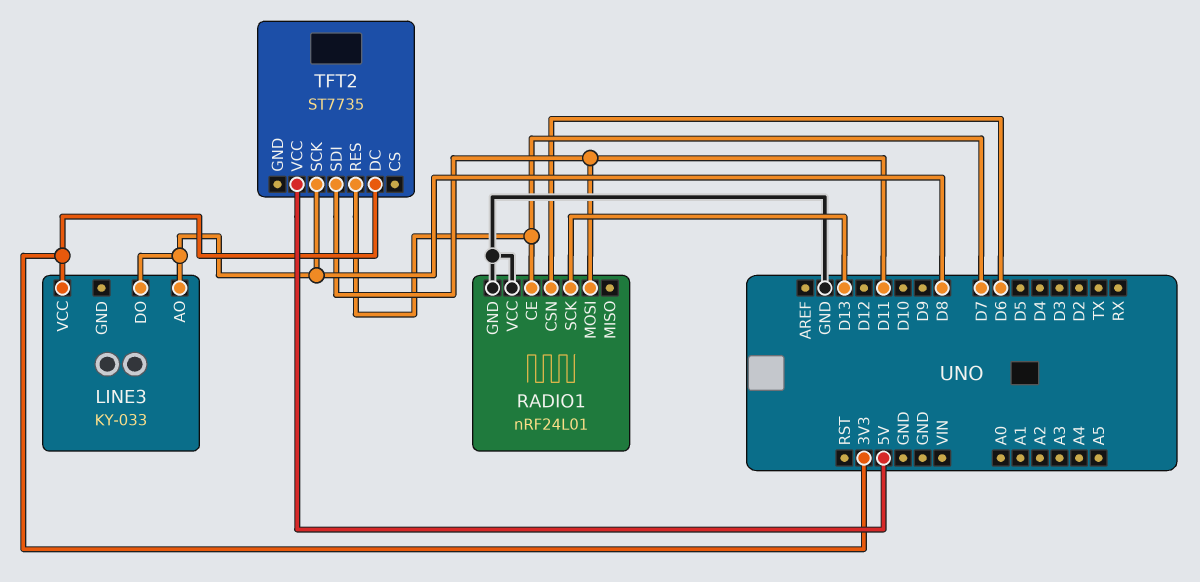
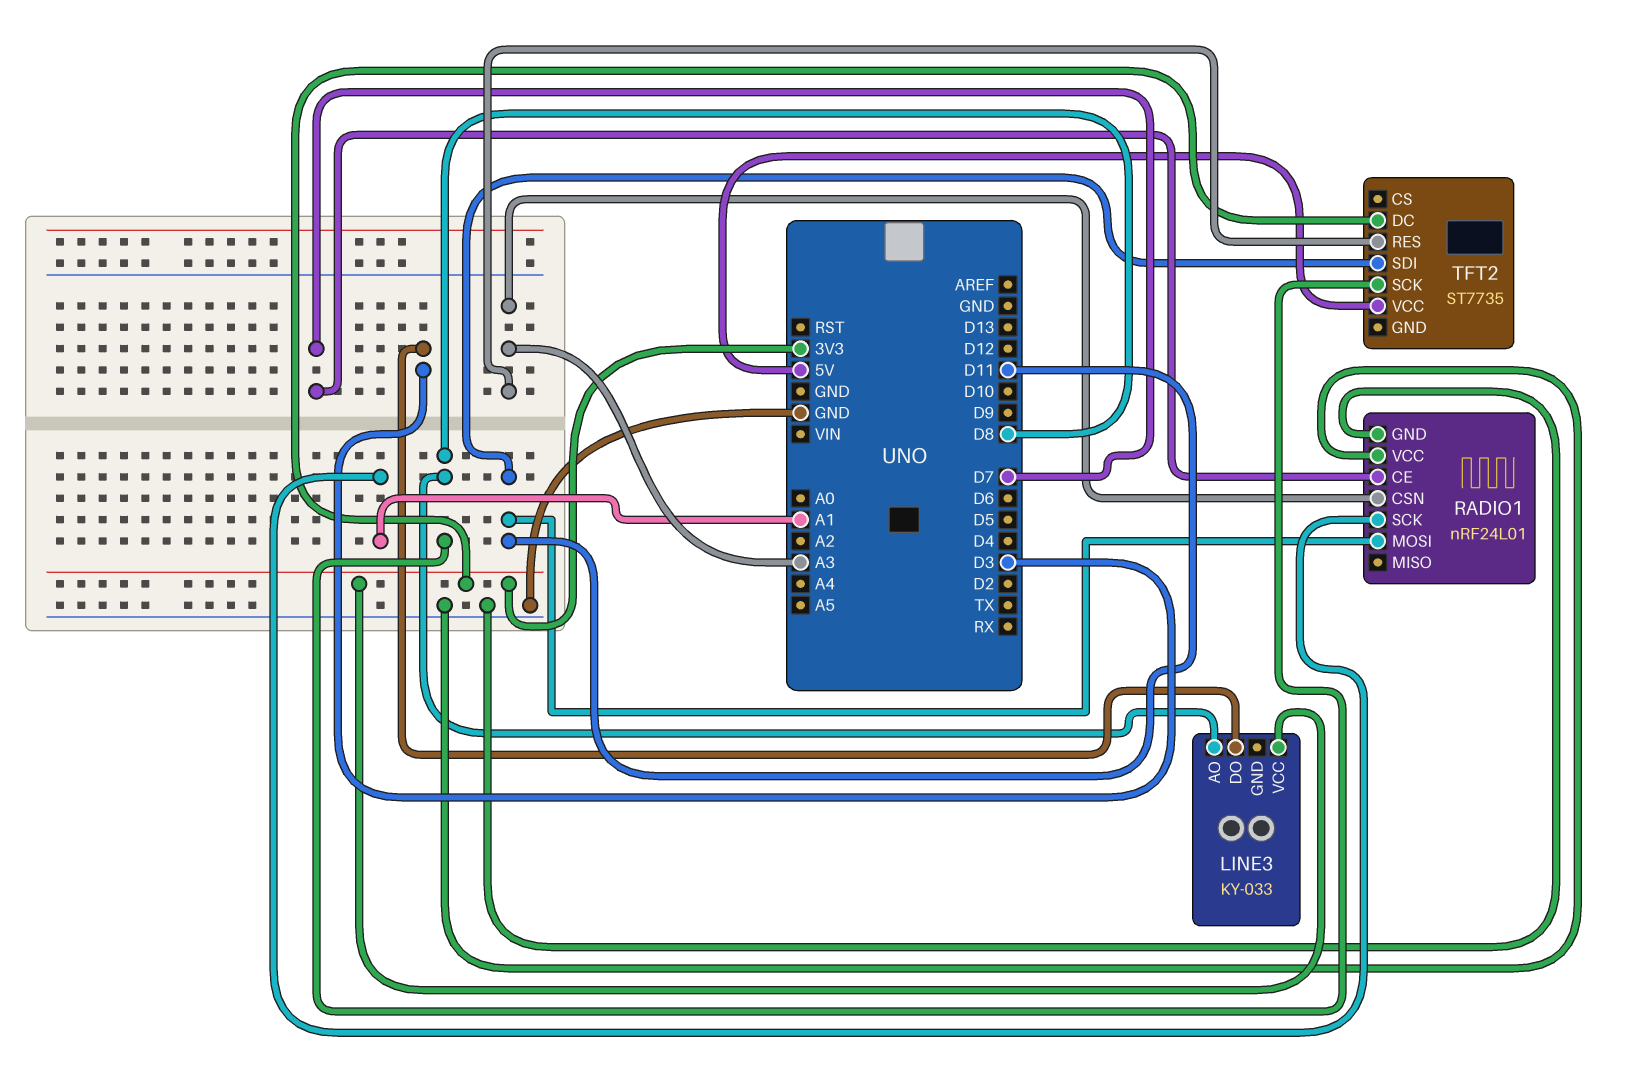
LINE3 pin DO: D8 -> D3
RADIO1 pin CSN: D6 -> A3
RADIO1 pin SCK: D13 -> A1
TFT2 pin RES: D7 -> A3

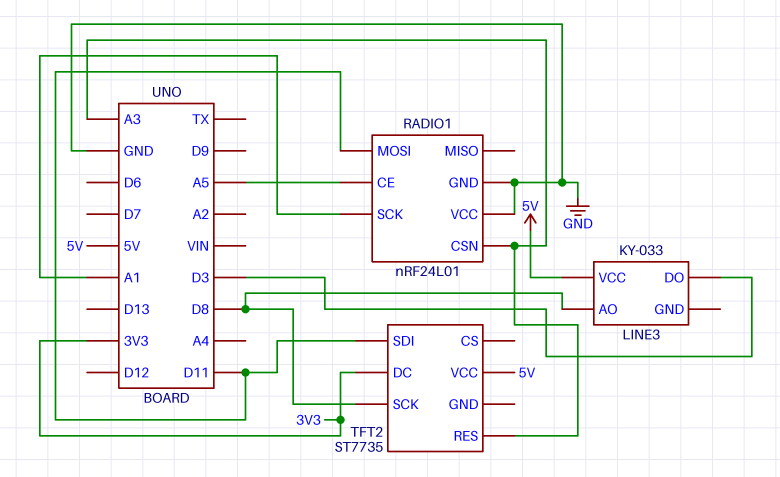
LINE3 pin VCC: 3V3 -> 5V
RADIO1 pin CE: D7 -> A5

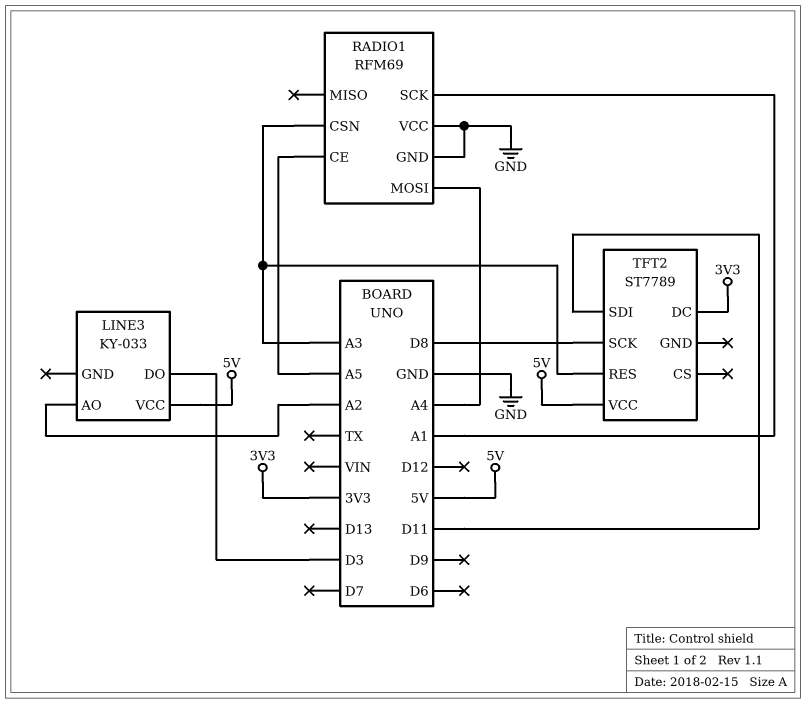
LINE3 pin AO: D8 -> A2
RADIO1: nRF24L01 -> RFM69
RADIO1 pin MOSI: D11 -> A4
TFT2: ST7735 -> ST7789

